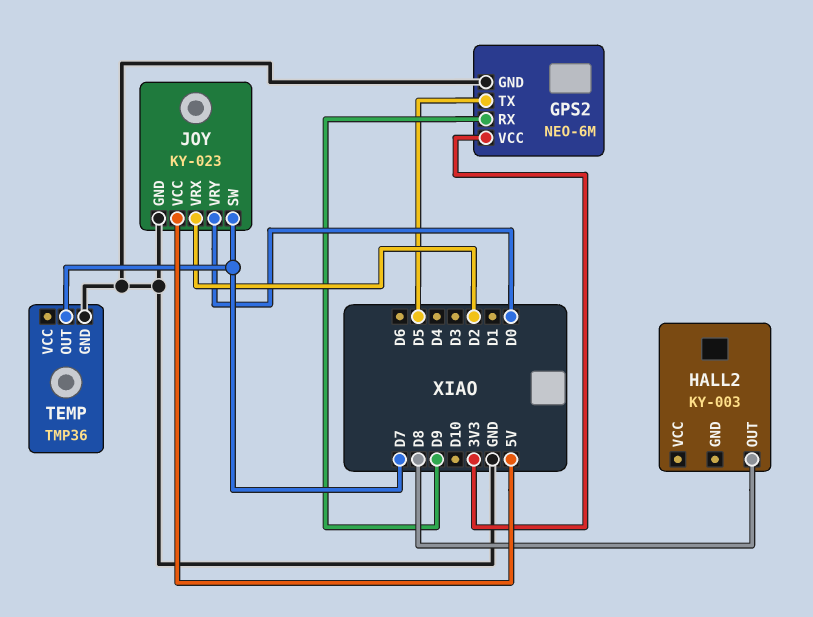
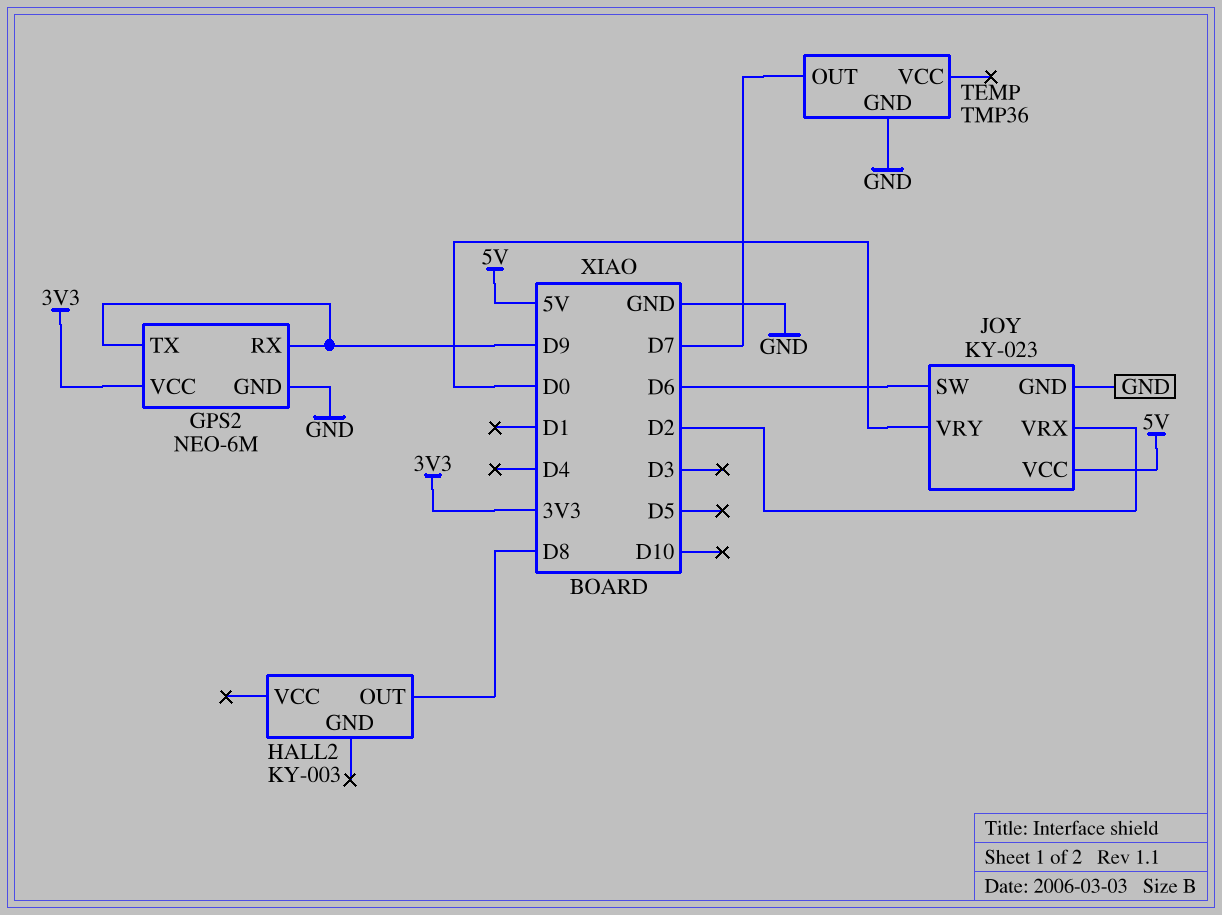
GPS2 pin TX: D5 -> D9
JOY pin SW: D7 -> D6

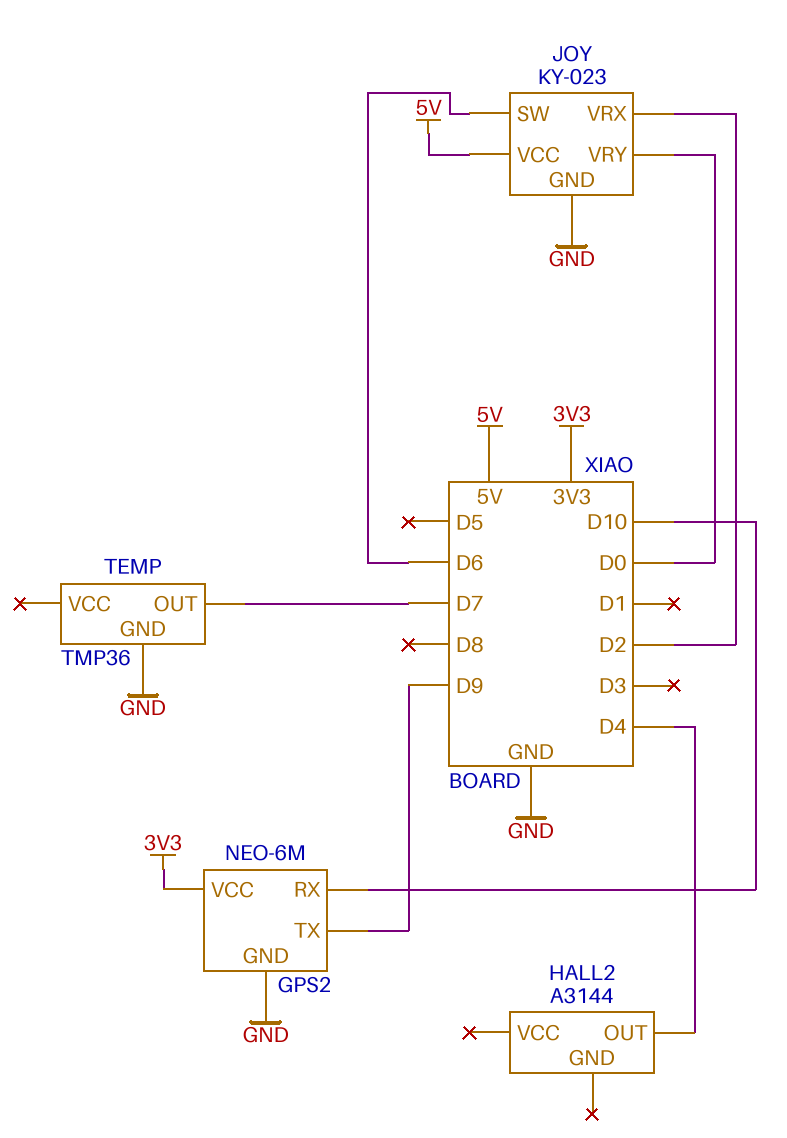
GPS2 pin RX: D9 -> D10
HALL2: KY-003 -> A3144
HALL2 pin OUT: D8 -> D4

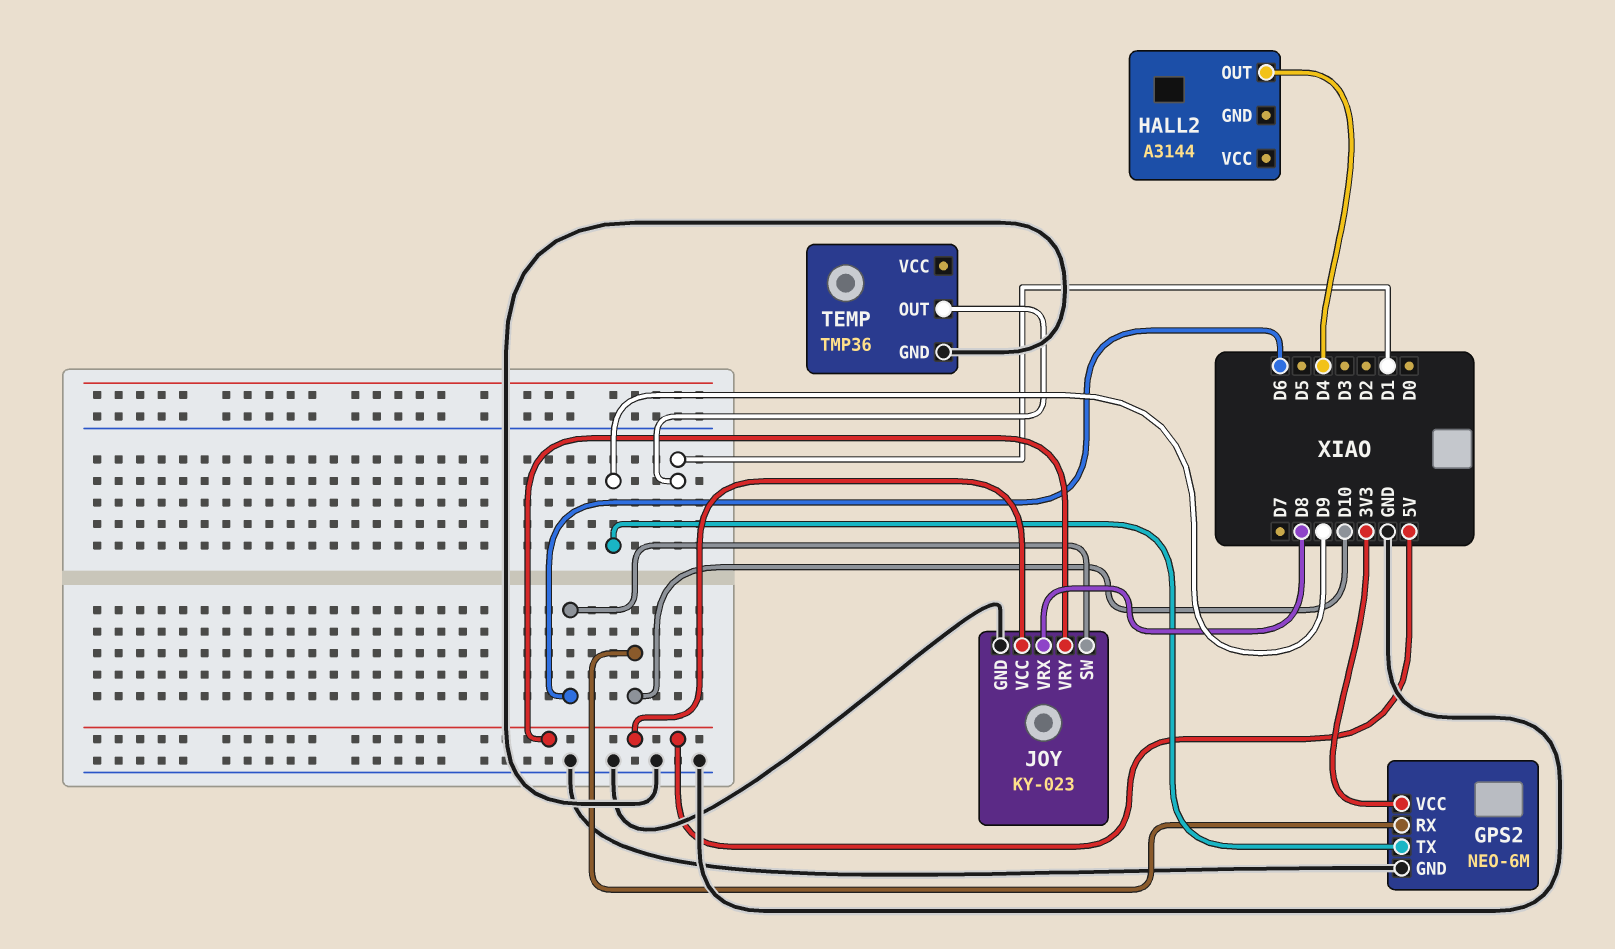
JOY pin VRX: D2 -> D8
JOY pin VRY: D0 -> 5V
TEMP pin OUT: D7 -> D1

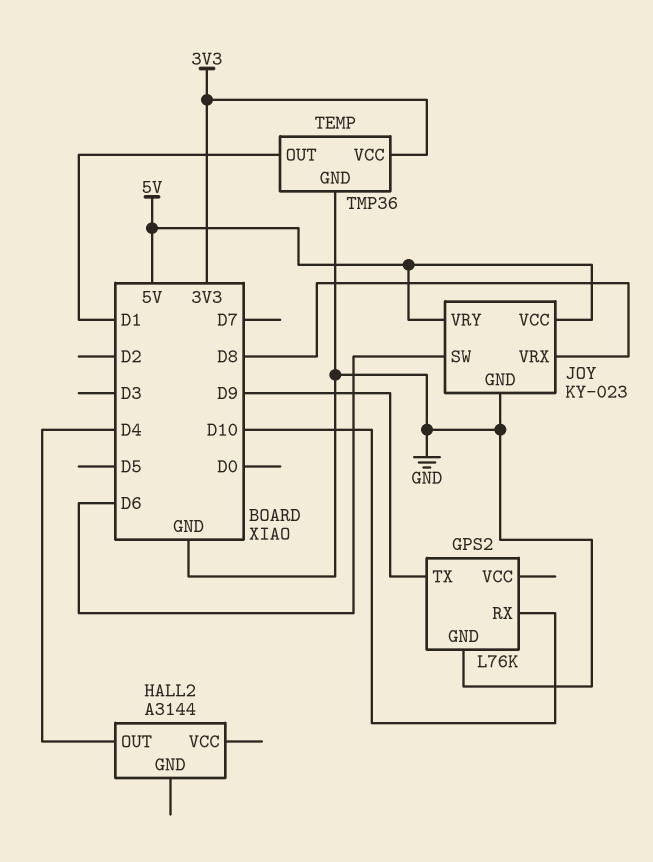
GPS2: NEO-6M -> L76K
GPS2 pin VCC: 3V3 -> none
TEMP pin VCC: none -> 3V3

